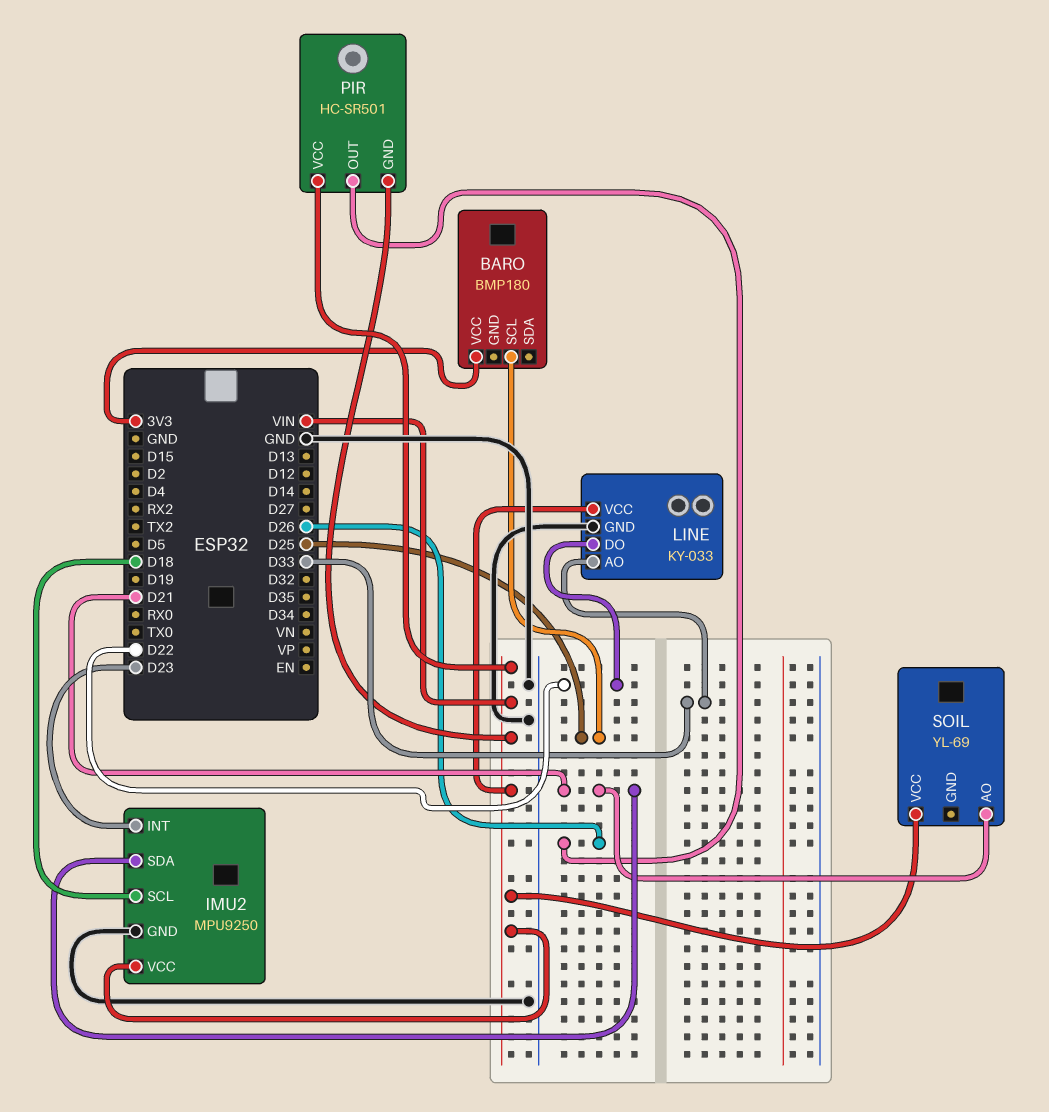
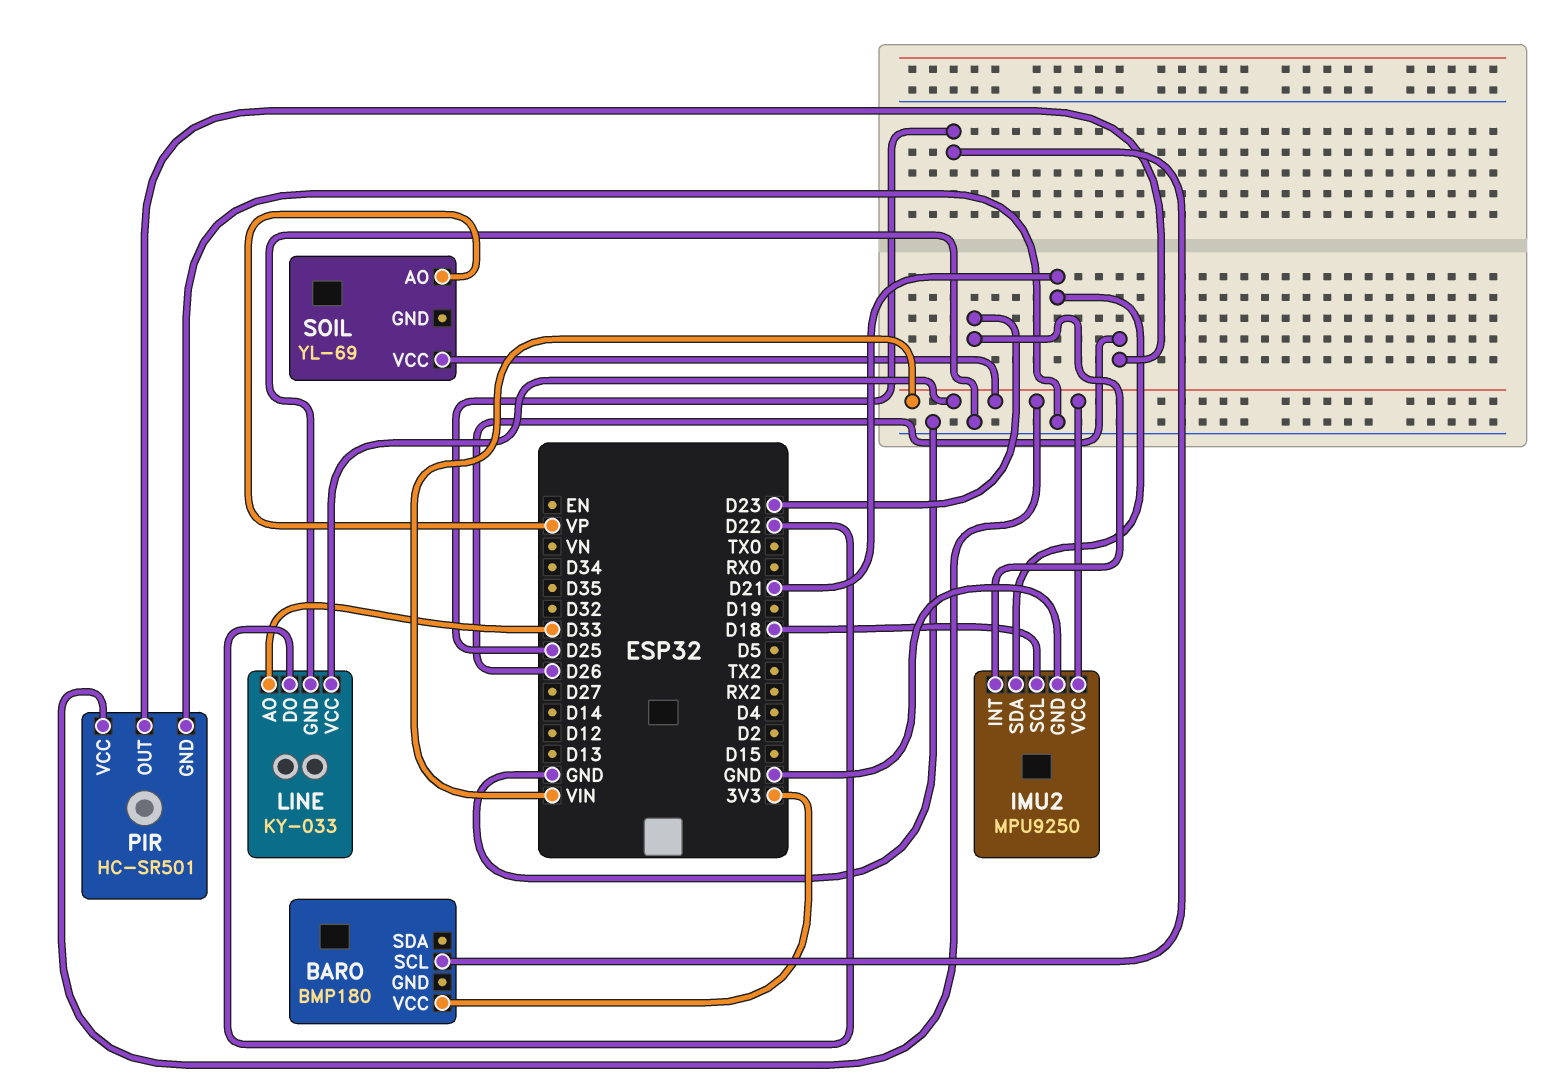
PIR pin GND: VIN -> GND
SOIL pin AO: D21 -> VP

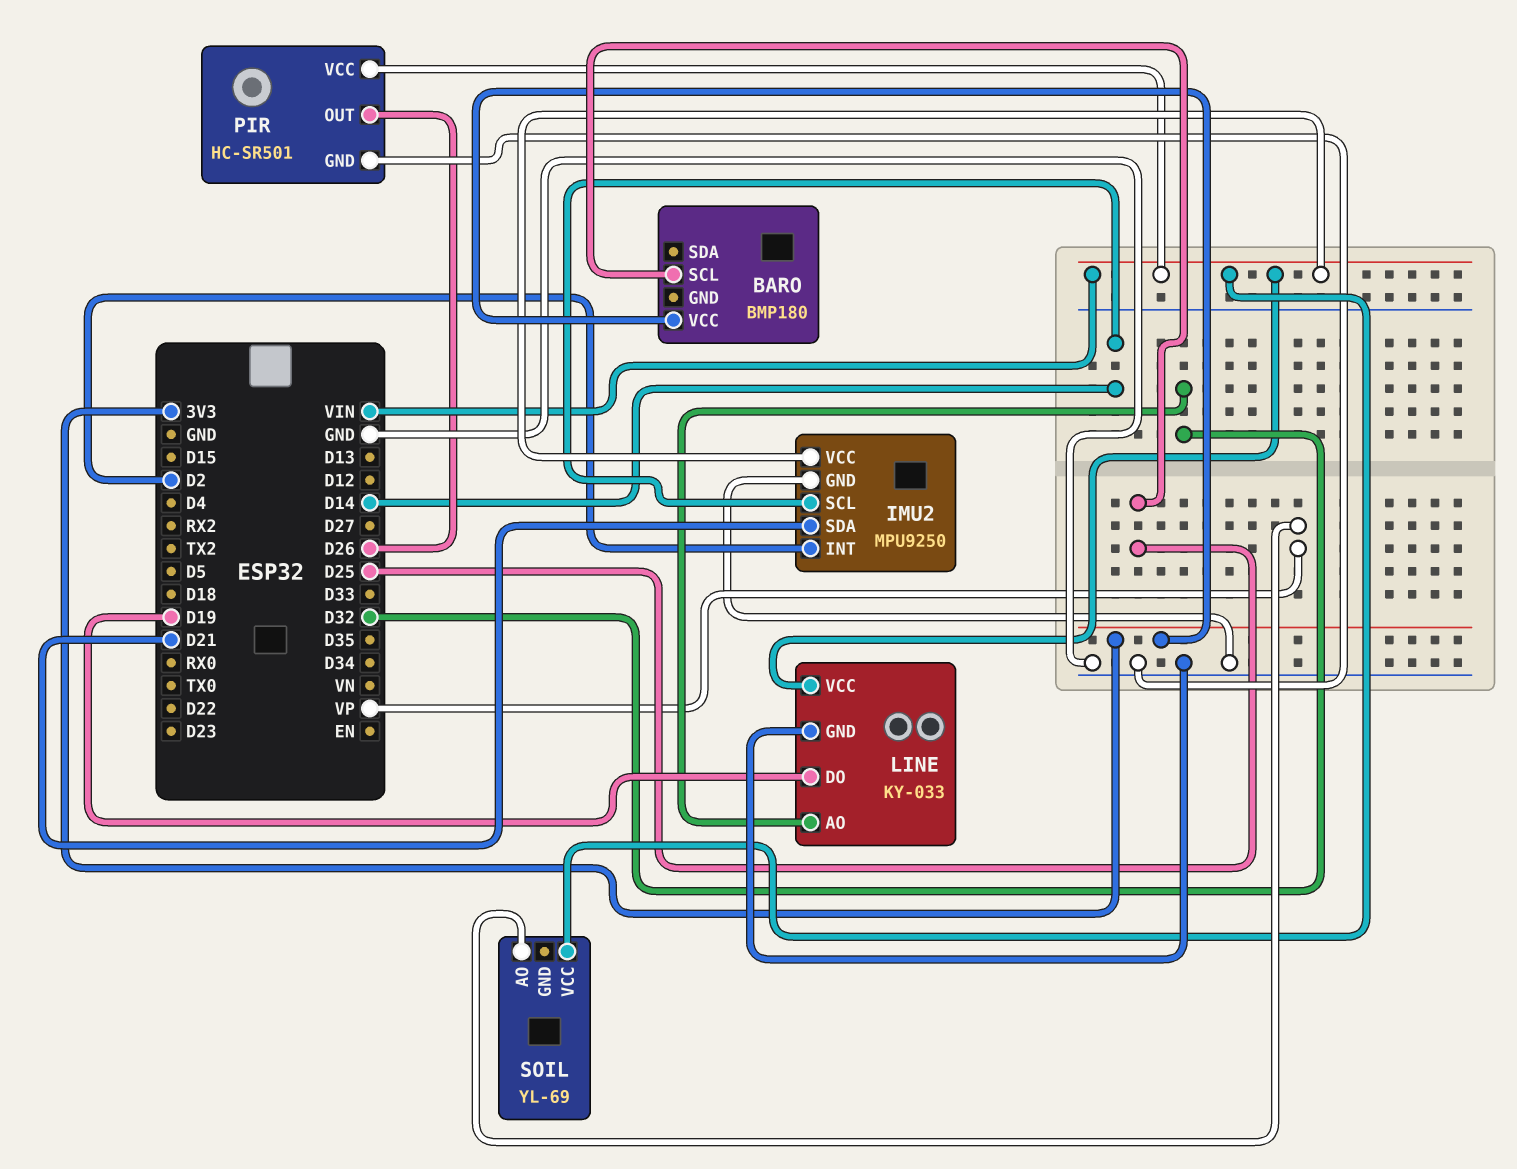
IMU2 pin INT: D23 -> D2
IMU2 pin SCL: D18 -> D14
LINE pin AO: D33 -> D32
LINE pin DO: D22 -> D19

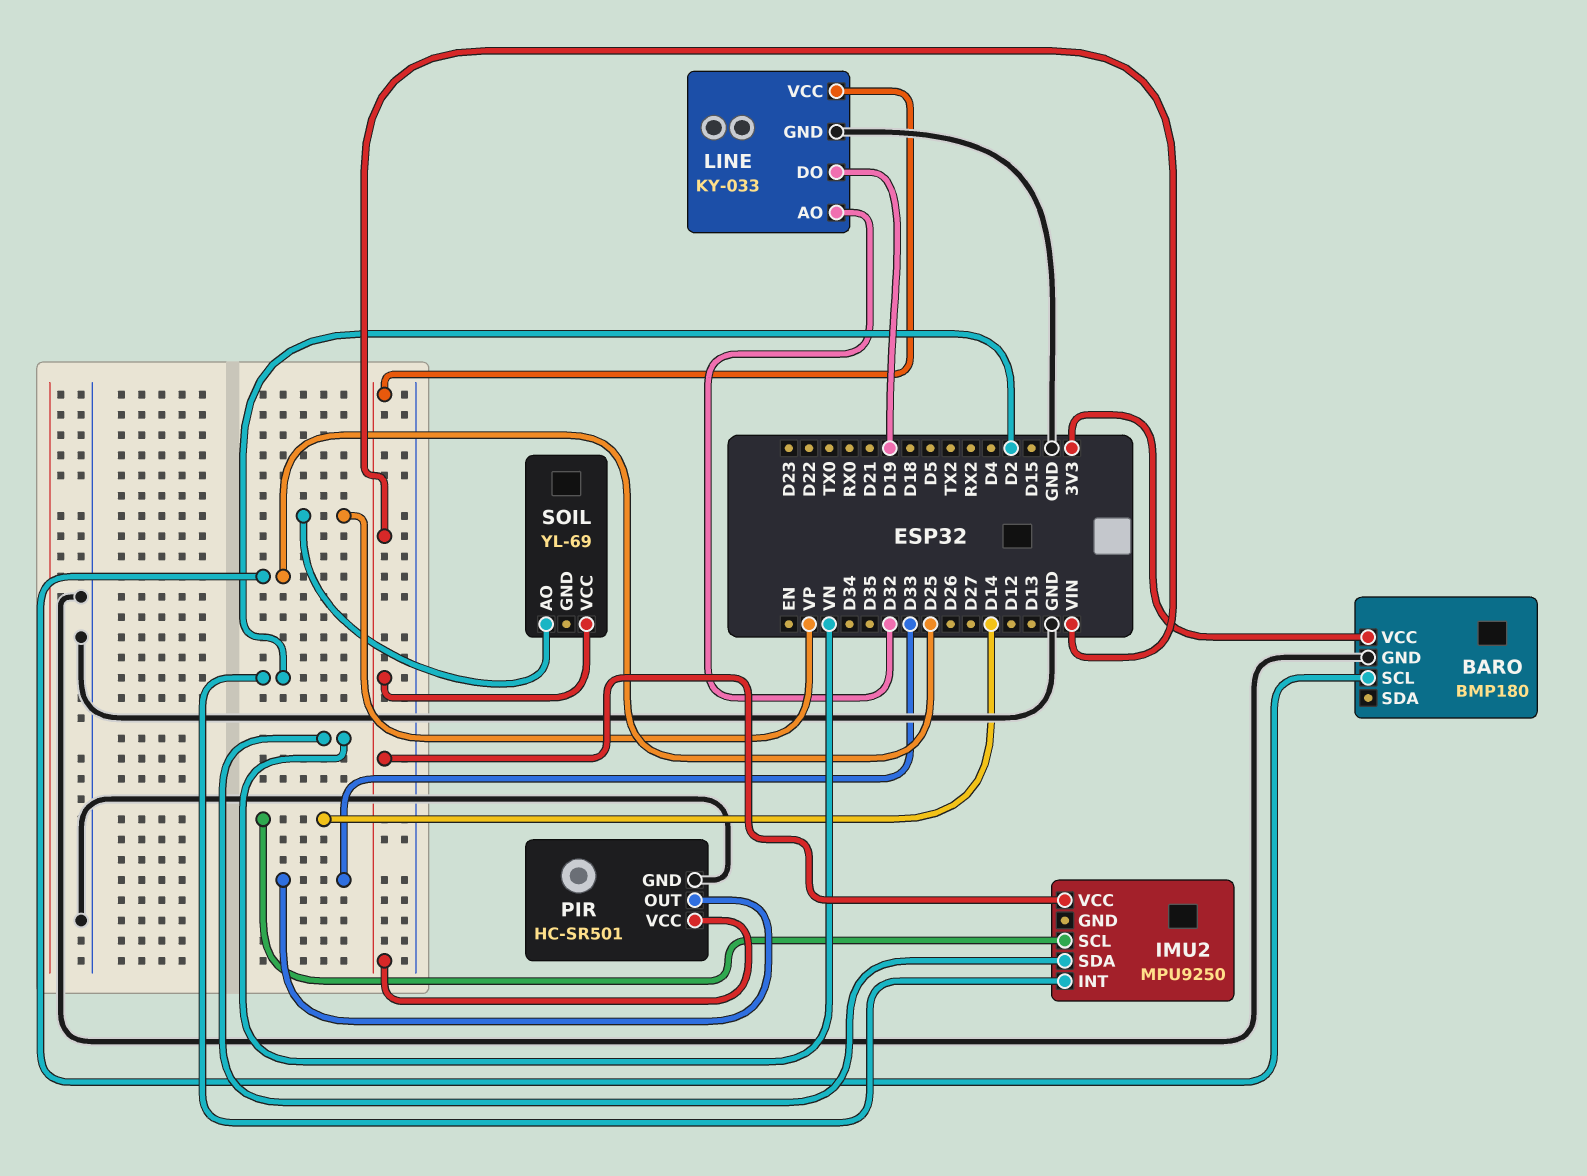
BARO pin GND: none -> GND
IMU2 pin GND: GND -> none
IMU2 pin SDA: D21 -> VN
PIR pin OUT: D26 -> D33

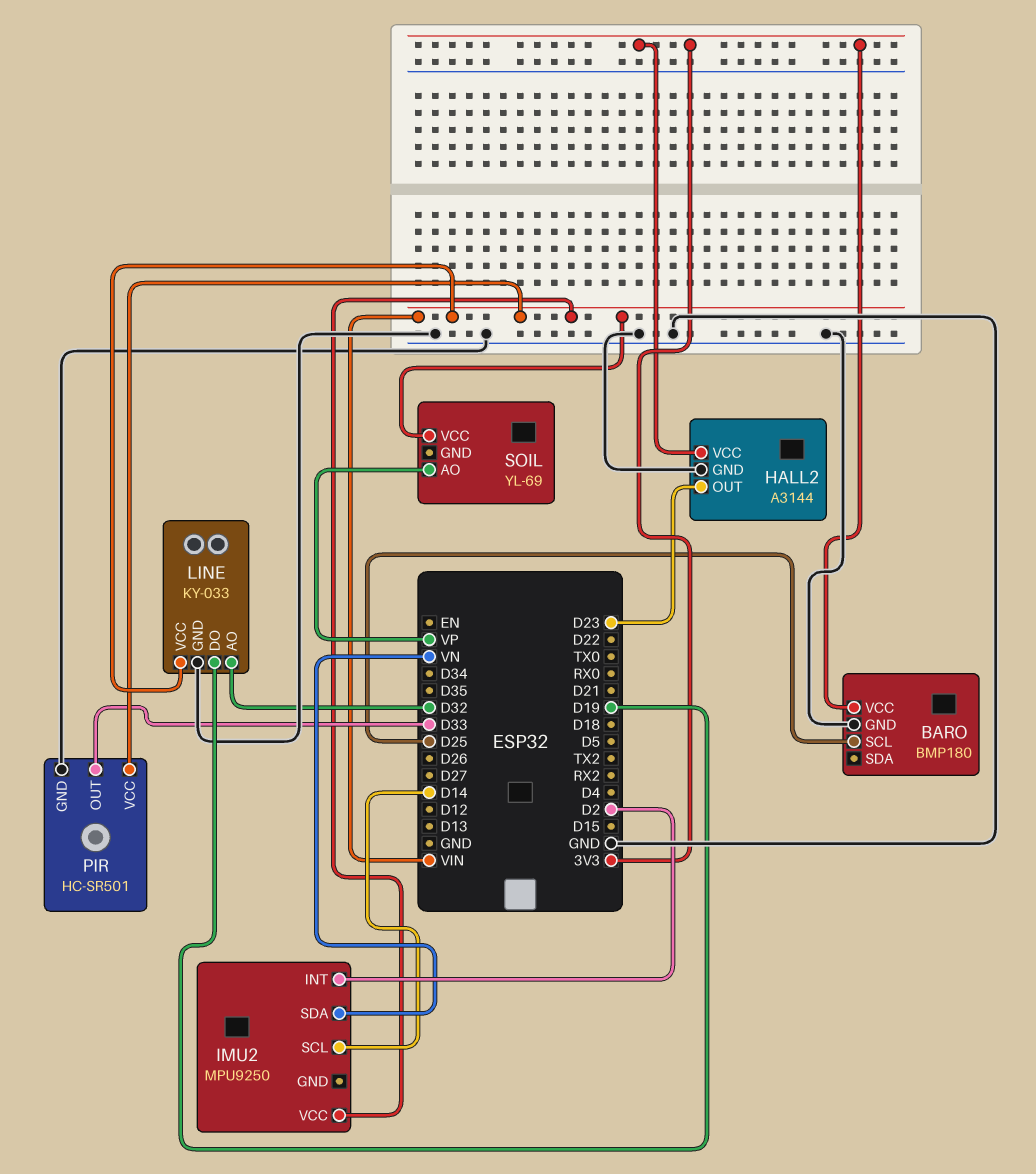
HALL2: none -> A3144
HALL2 pin GND: none -> GND
HALL2 pin OUT: none -> D23
HALL2 pin VCC: none -> 3V3

